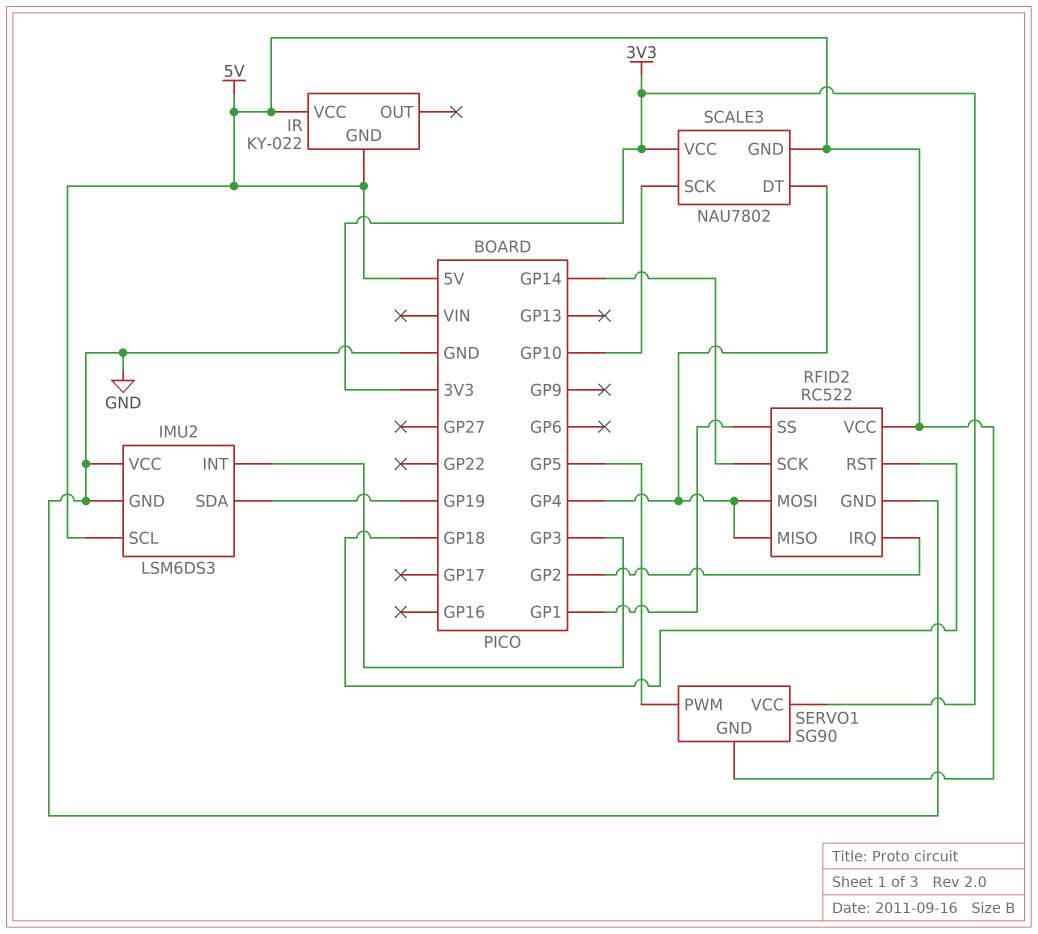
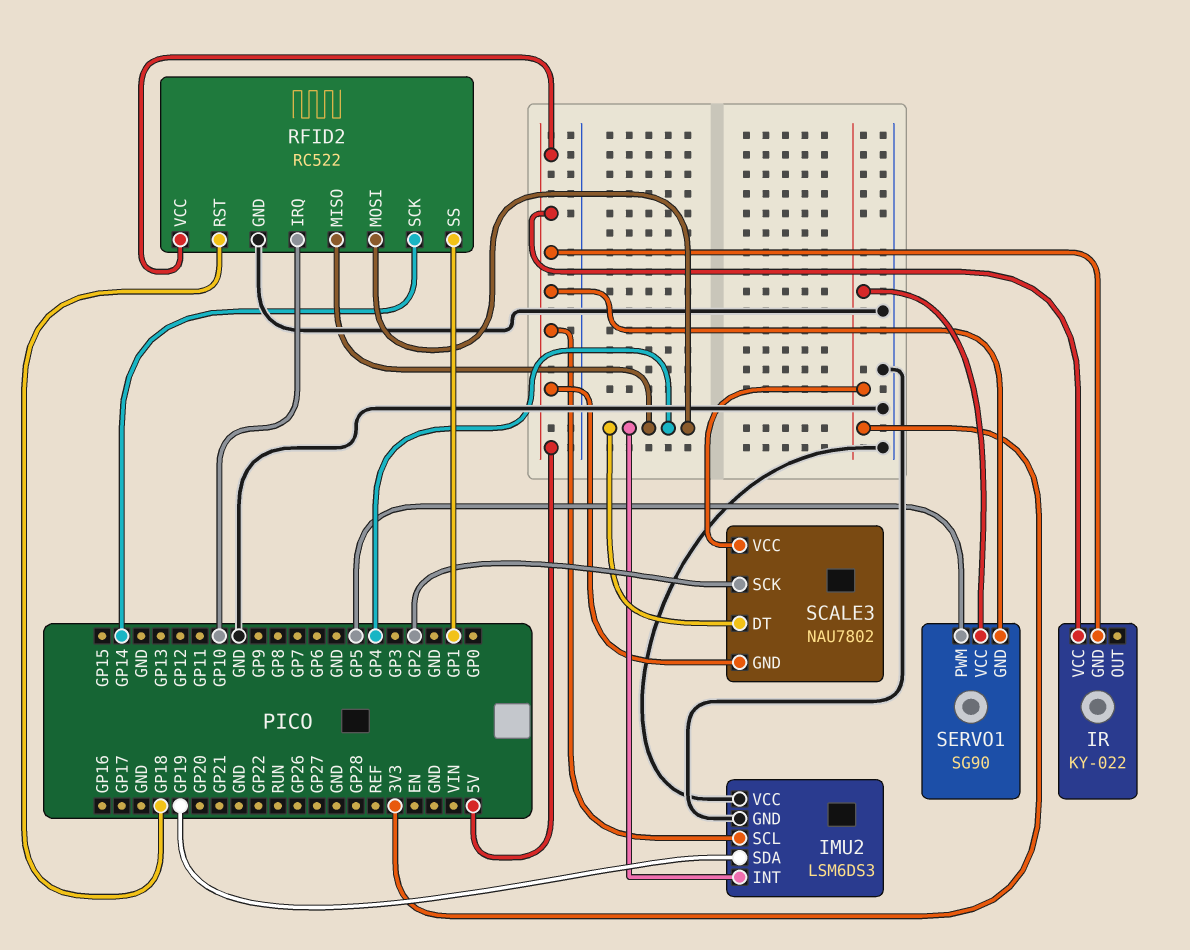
IMU2 pin INT: GP3 -> GP4
RFID2 pin IRQ: GP2 -> GP10
SCALE3 pin SCK: GP10 -> GP2

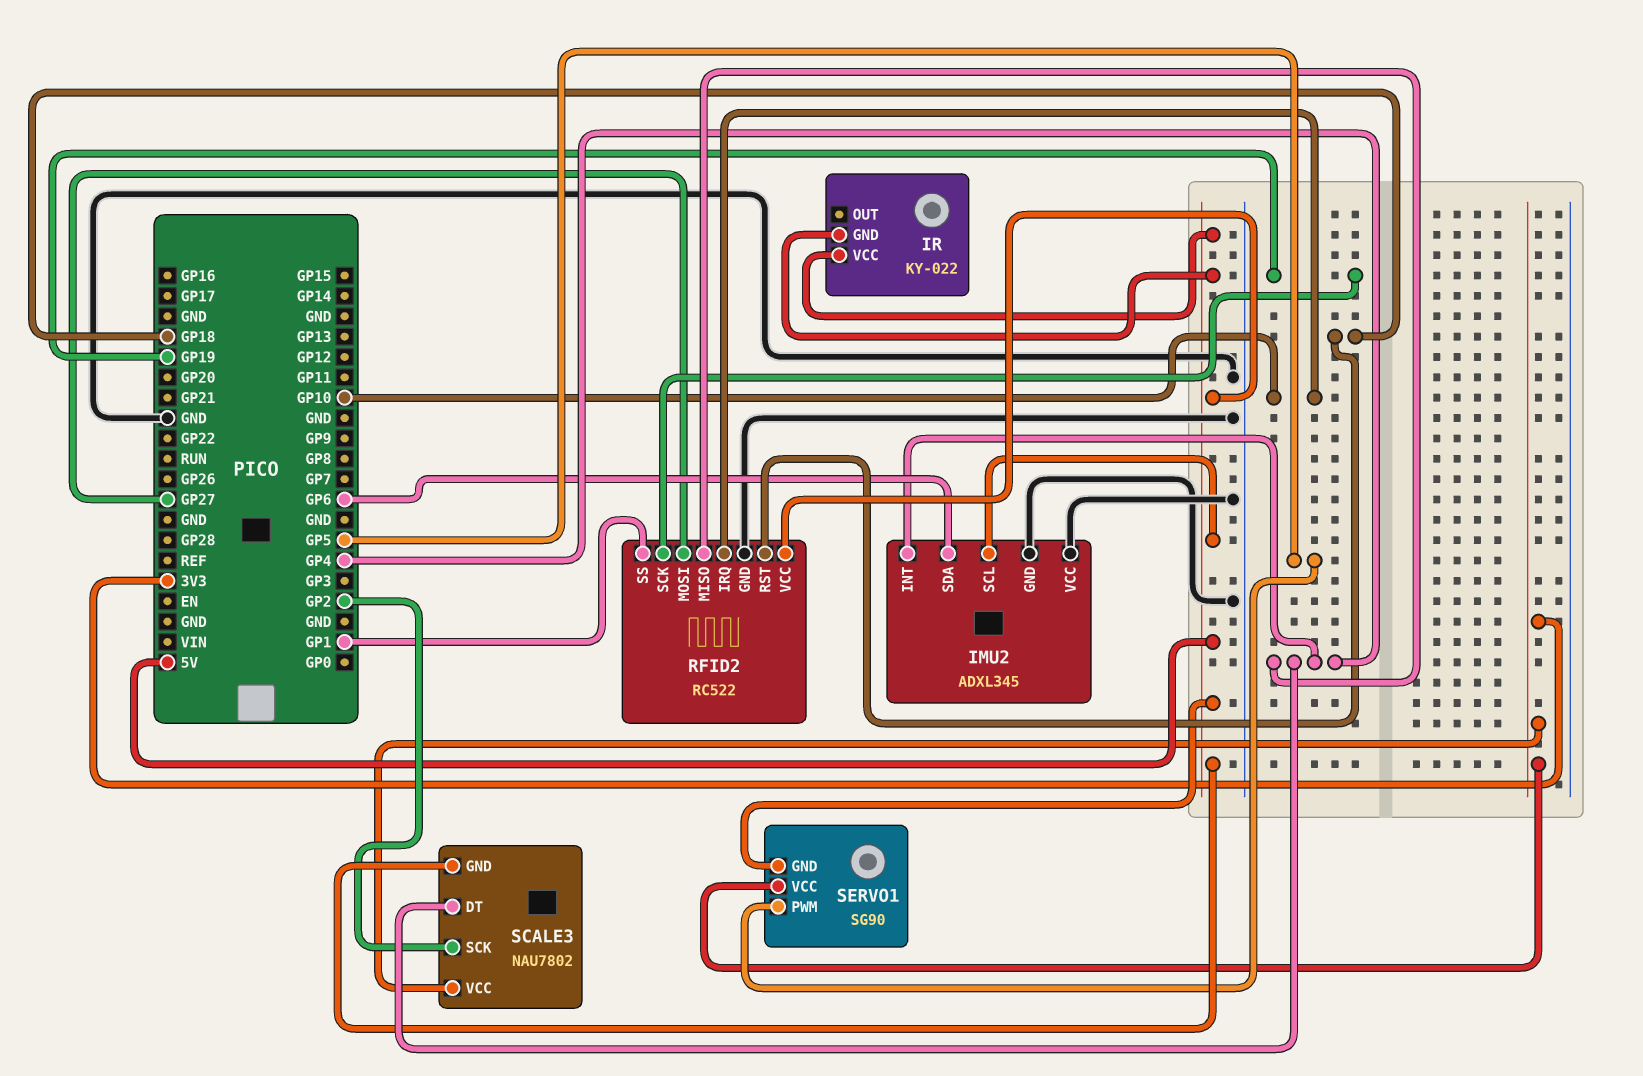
IMU2: LSM6DS3 -> ADXL345
IMU2 pin SDA: GP19 -> GP6
RFID2 pin MOSI: GP4 -> GP27
RFID2 pin SCK: GP14 -> GP19

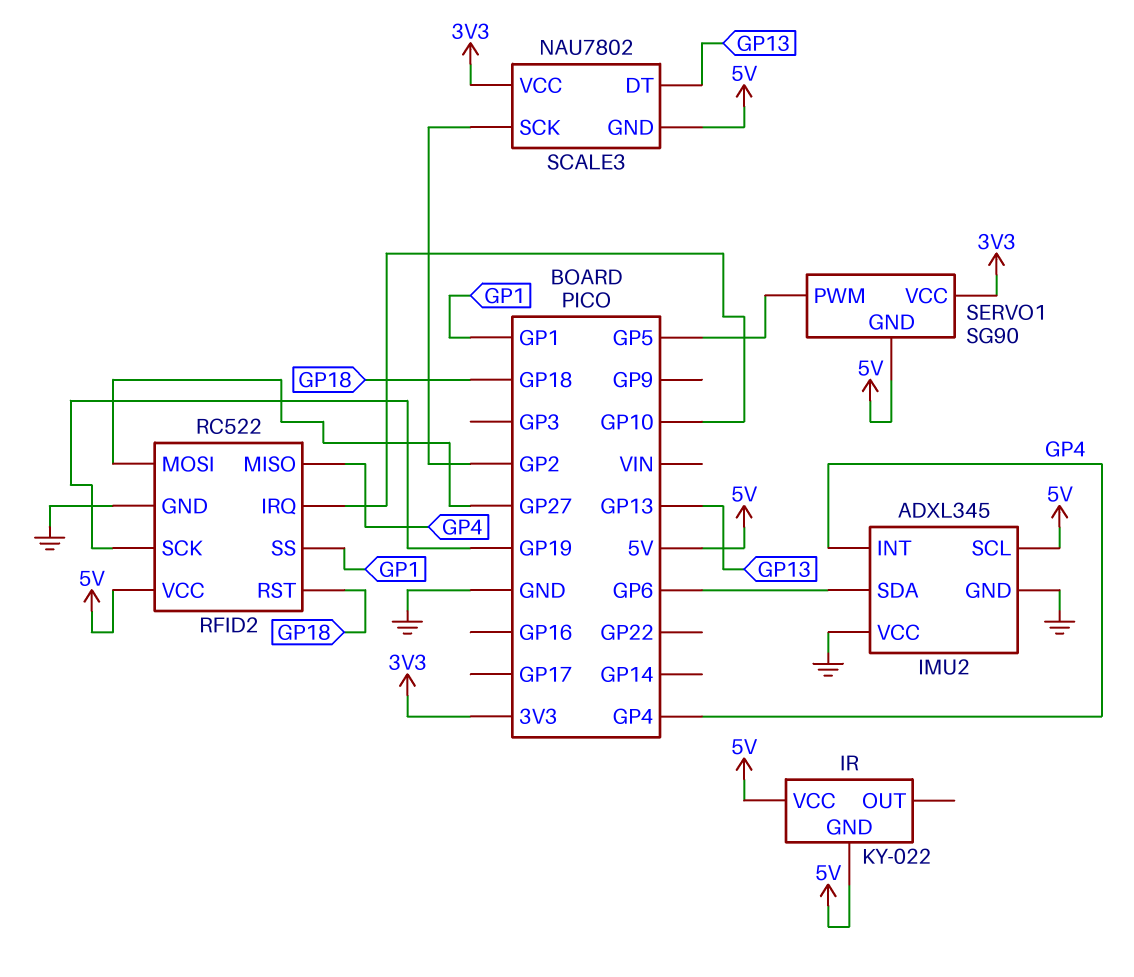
SCALE3 pin DT: GP4 -> GP13

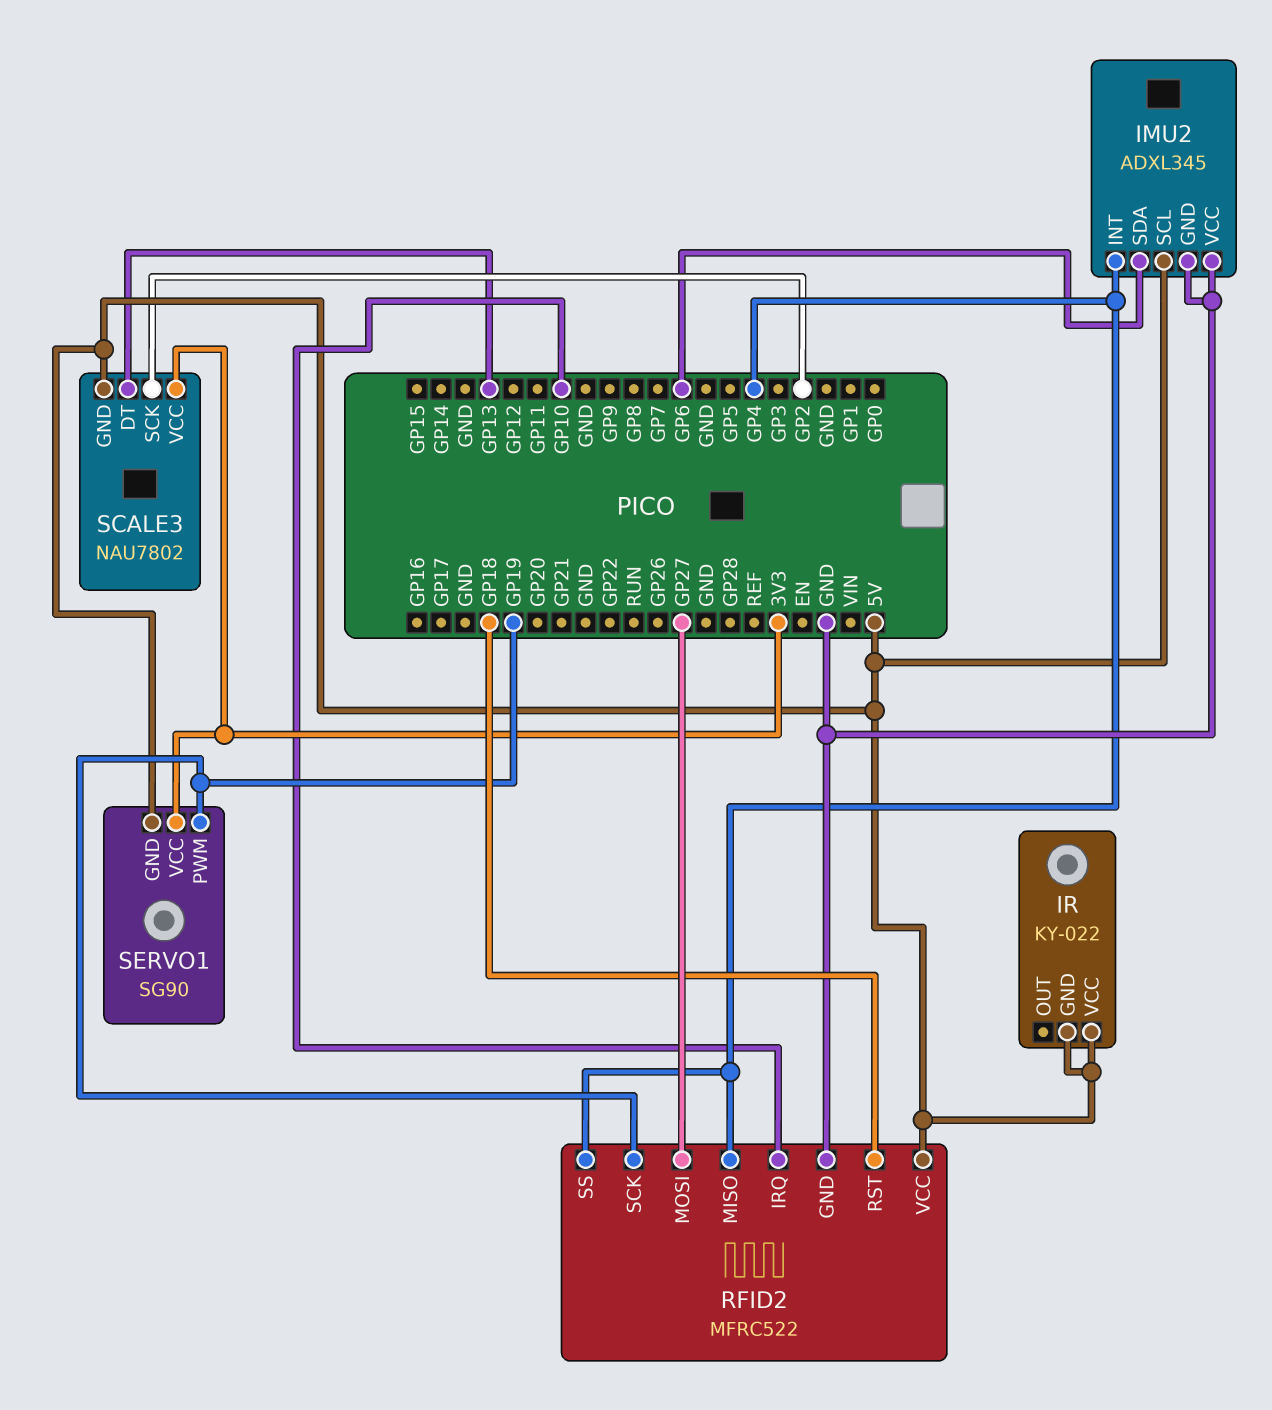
RFID2: RC522 -> MFRC522
RFID2 pin SS: GP1 -> GP4
SERVO1 pin PWM: GP5 -> GP19

